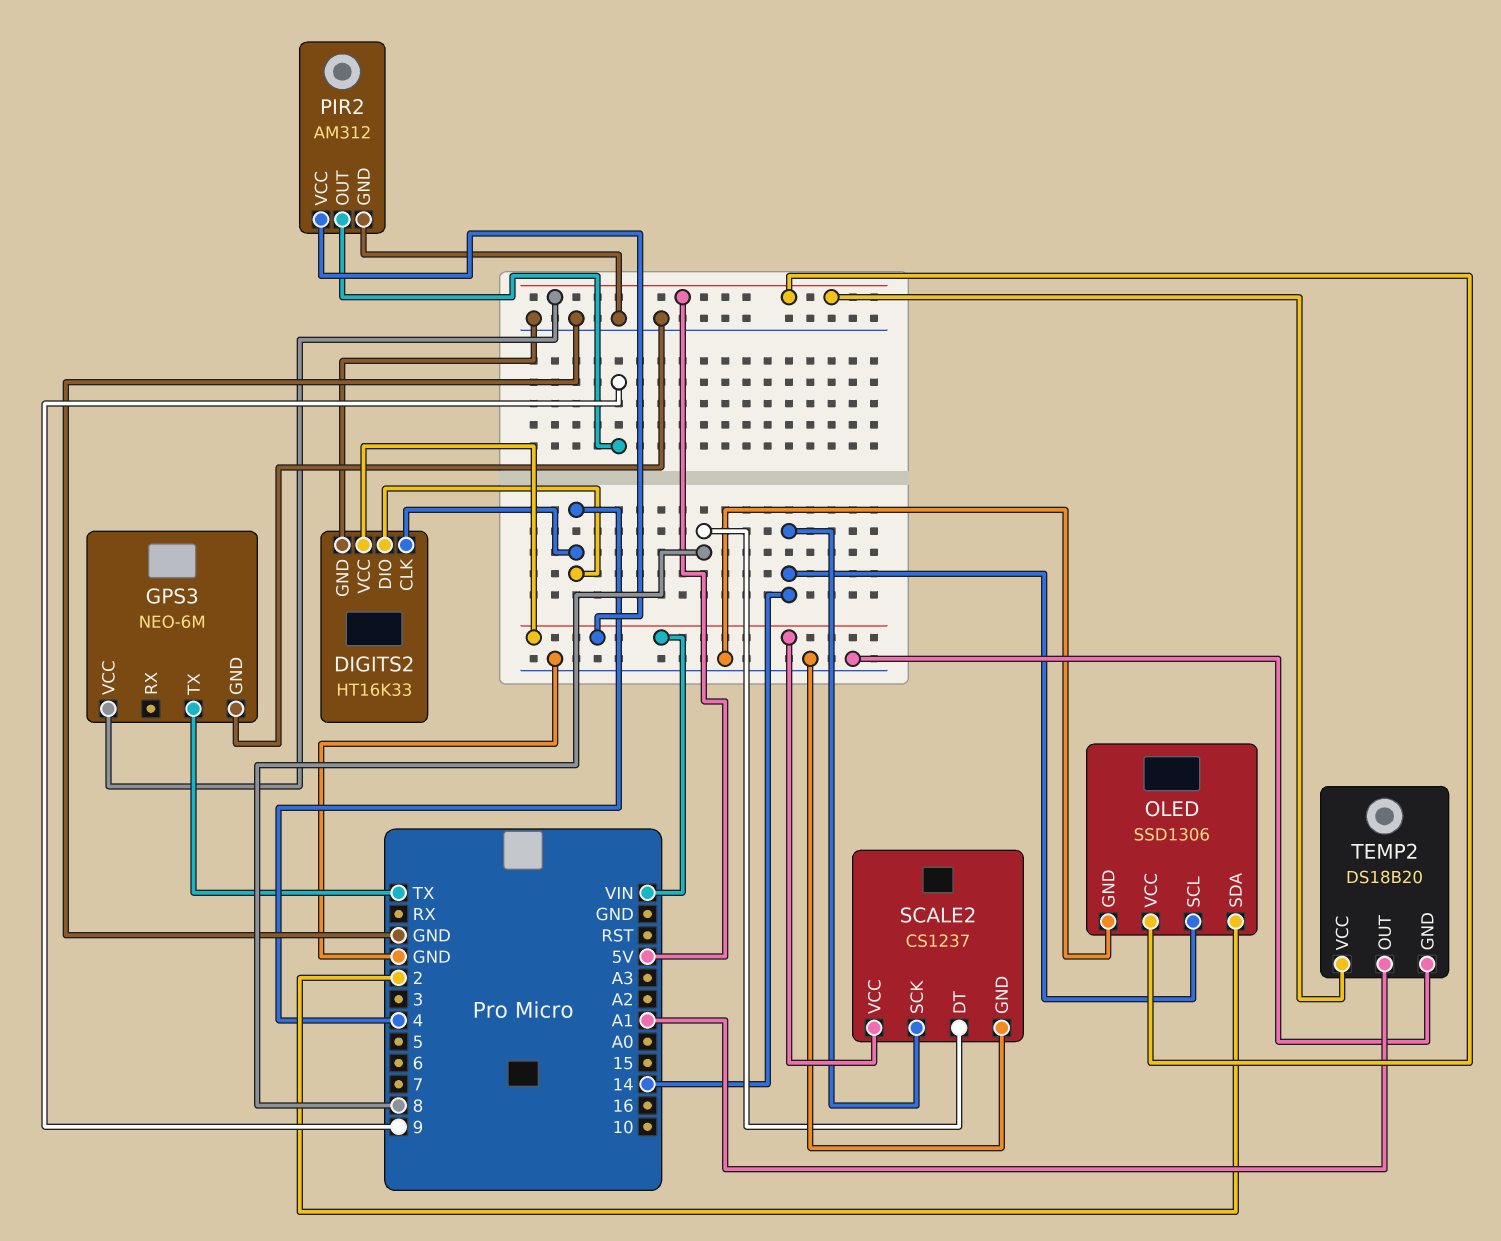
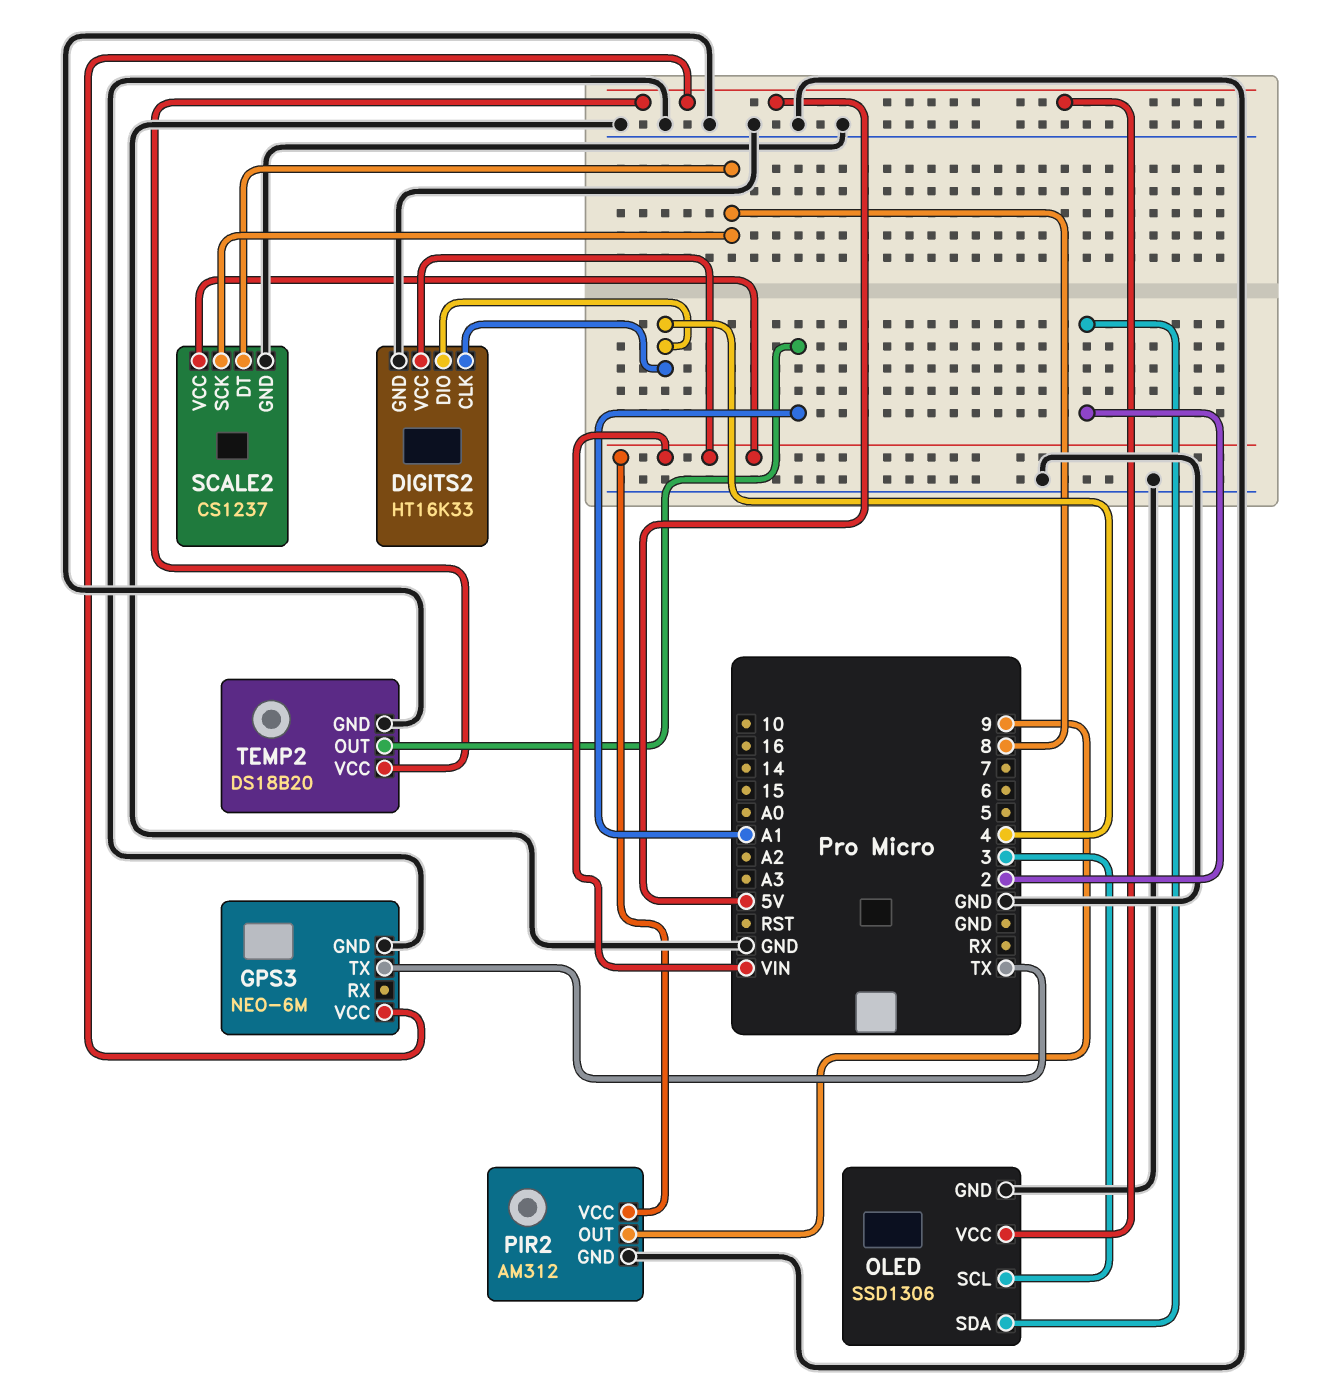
OLED pin SCL: 14 -> 3
SCALE2 pin SCK: 14 -> 8

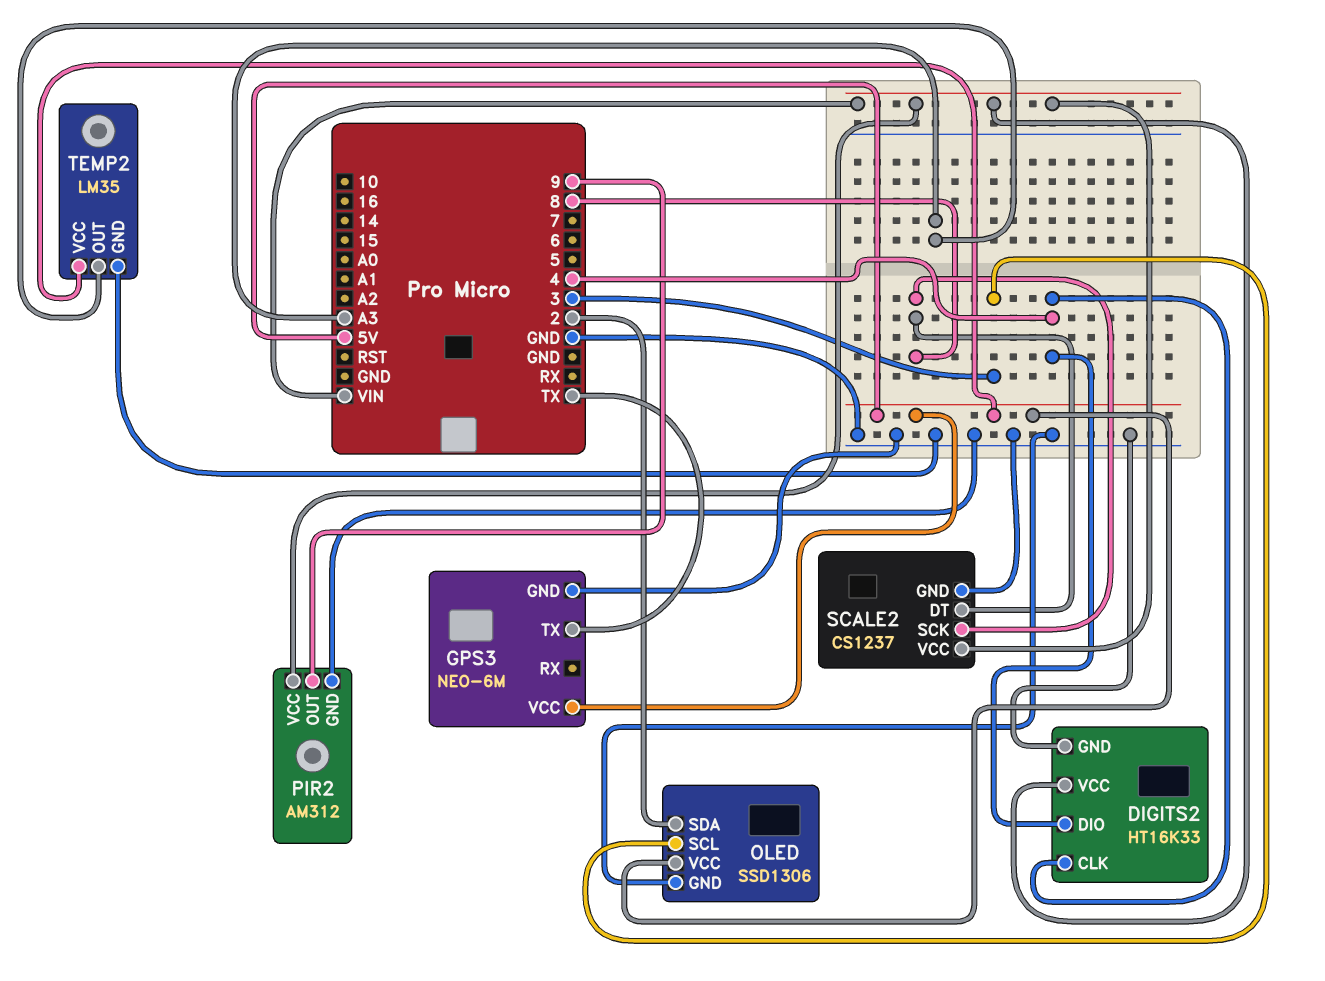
TEMP2: DS18B20 -> LM35
TEMP2 pin OUT: A1 -> A3

